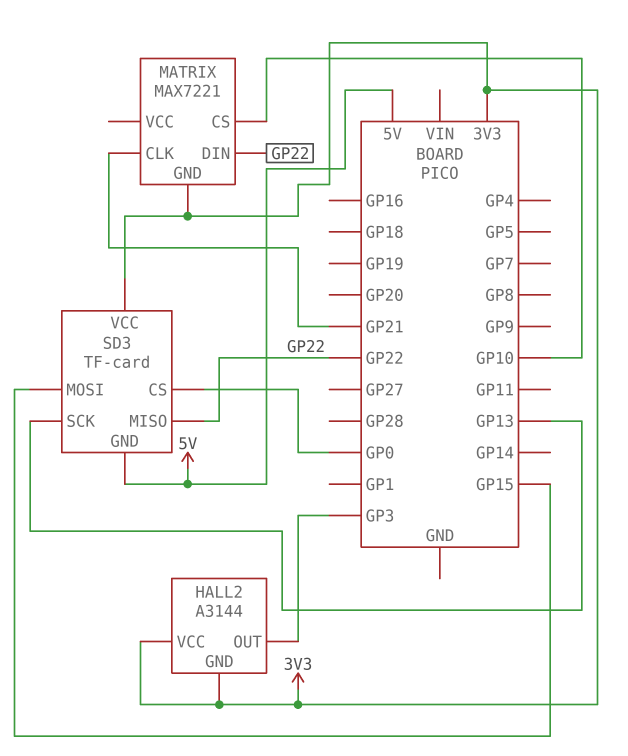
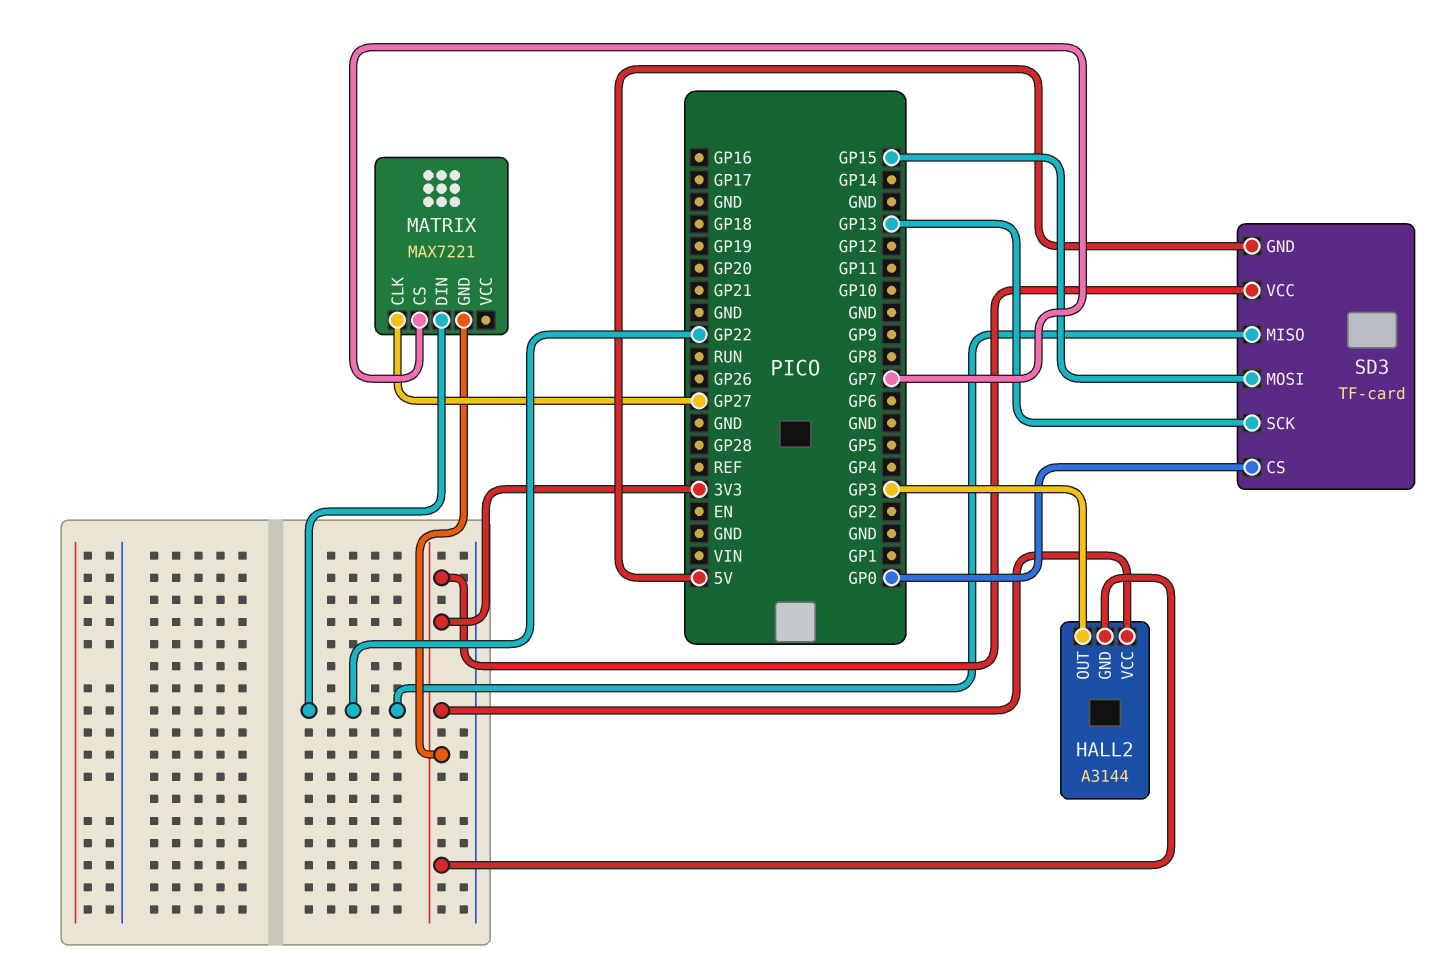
MATRIX pin CLK: GP21 -> GP27
MATRIX pin CS: GP10 -> GP7

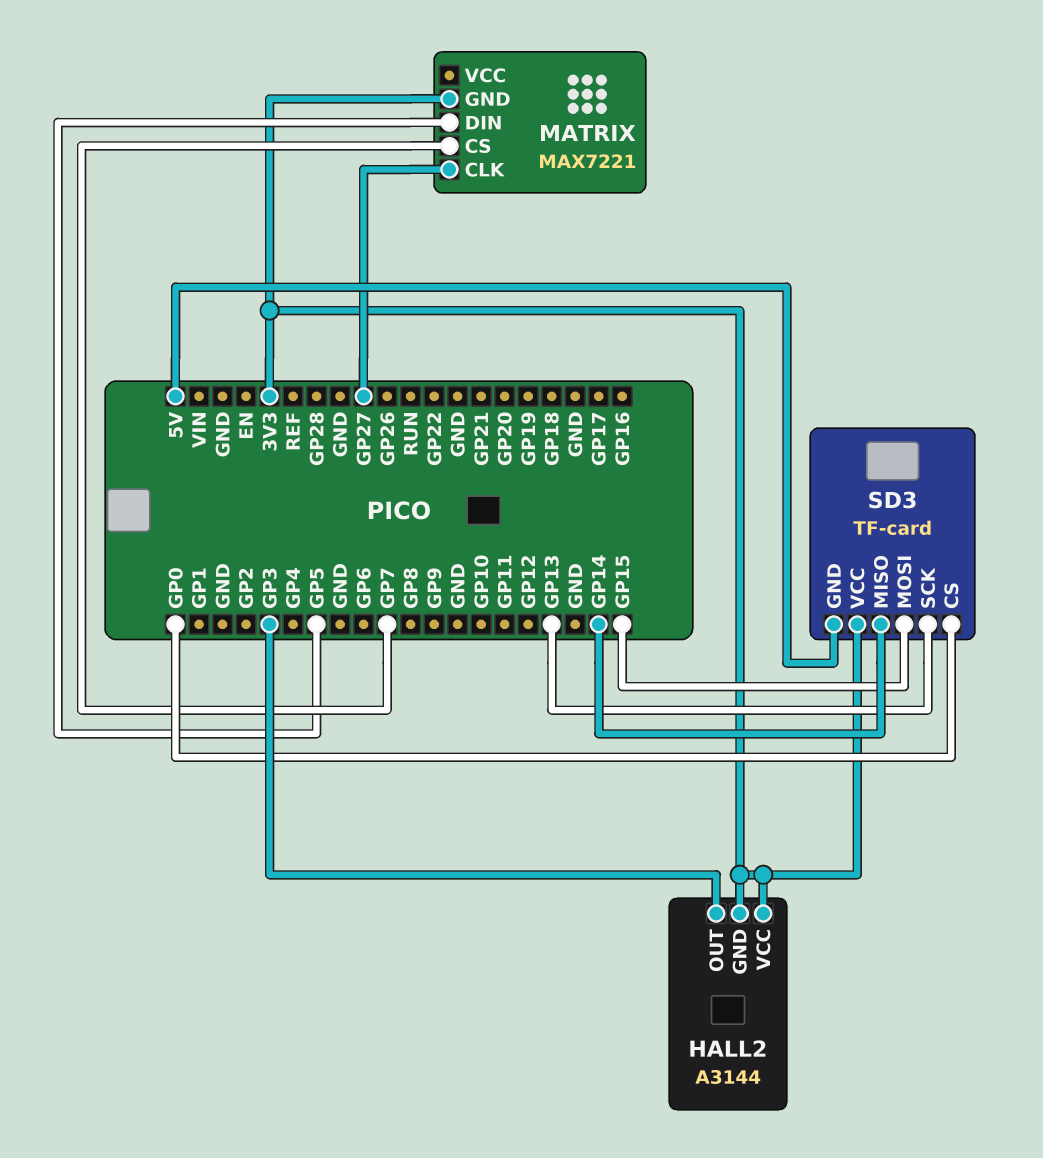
MATRIX pin DIN: GP22 -> GP5
SD3 pin MISO: GP22 -> GP14

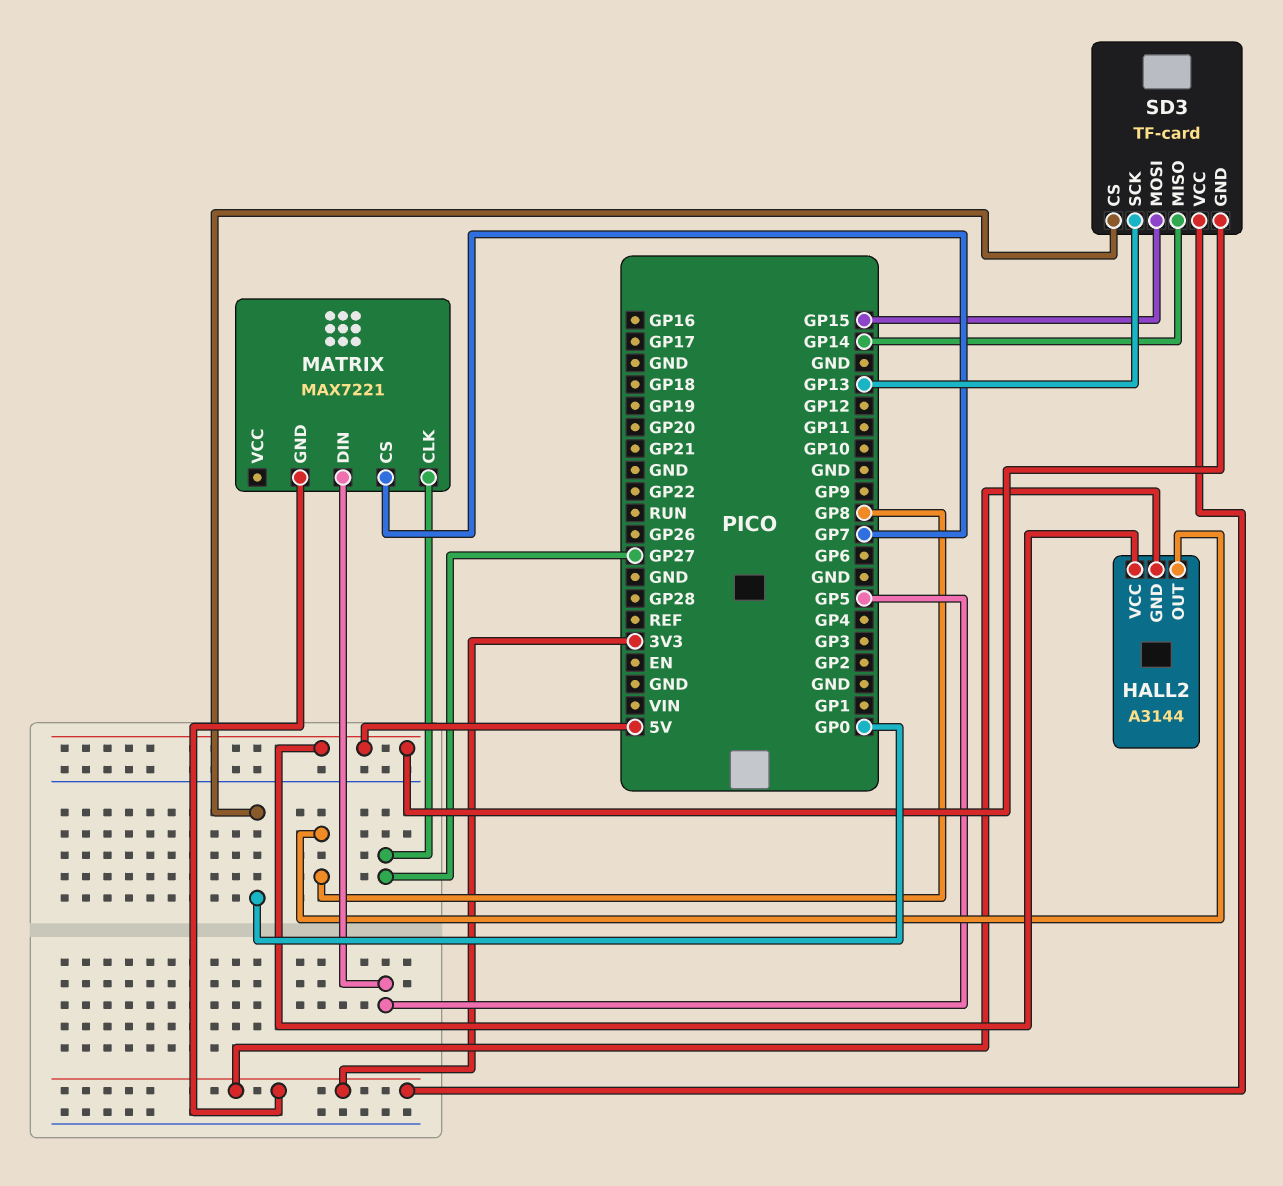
HALL2 pin OUT: GP3 -> GP8
HALL2 pin VCC: 3V3 -> 5V

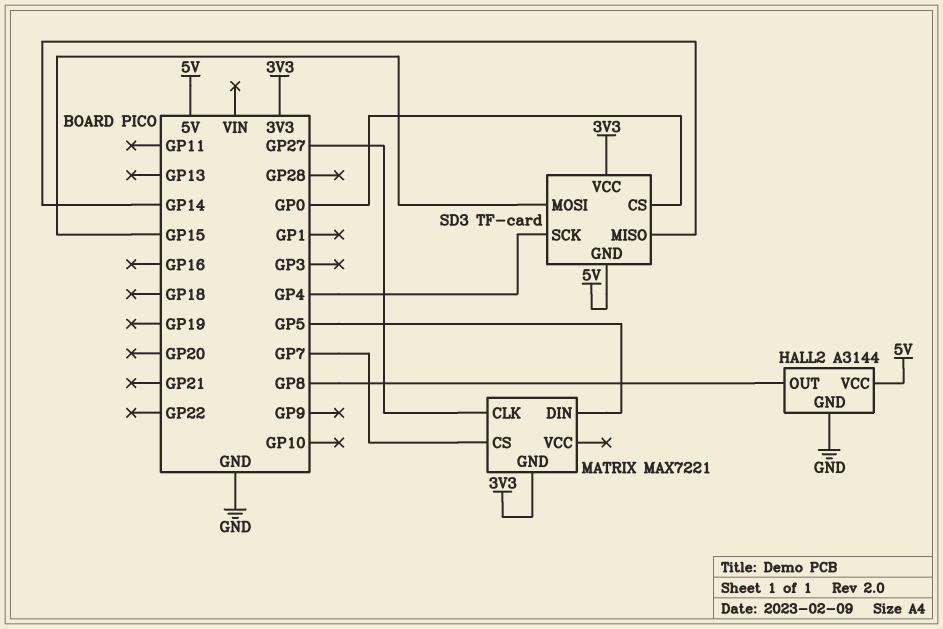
HALL2 pin GND: 3V3 -> GND
SD3 pin SCK: GP13 -> GP4

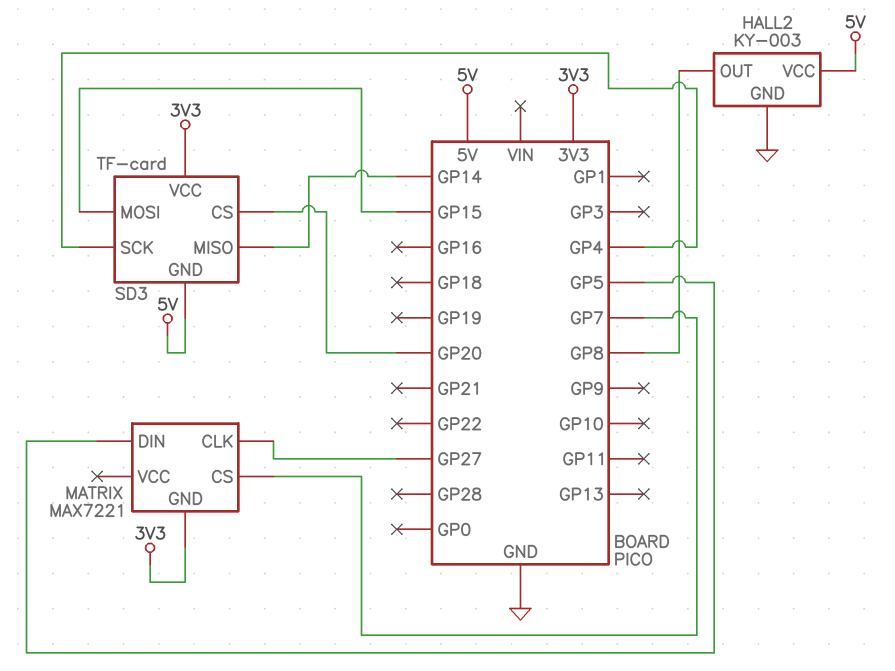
HALL2: A3144 -> KY-003
SD3 pin CS: GP0 -> GP20

